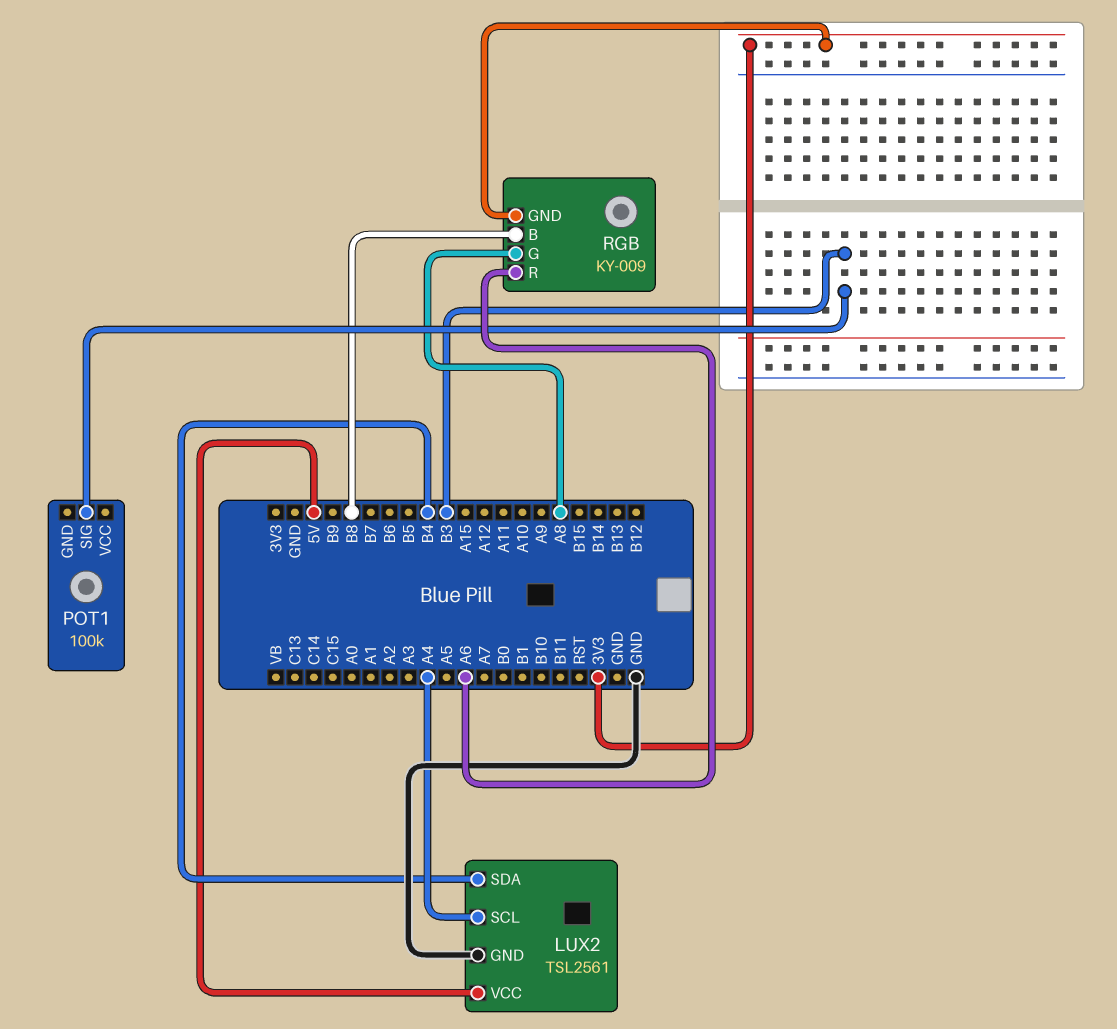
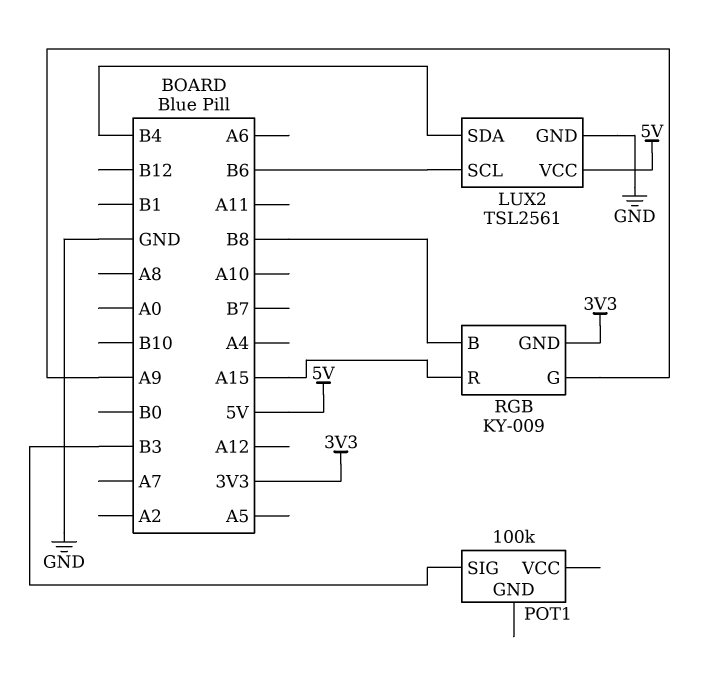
LUX2 pin SCL: A4 -> B6
RGB pin G: A8 -> A9
RGB pin R: A6 -> A15

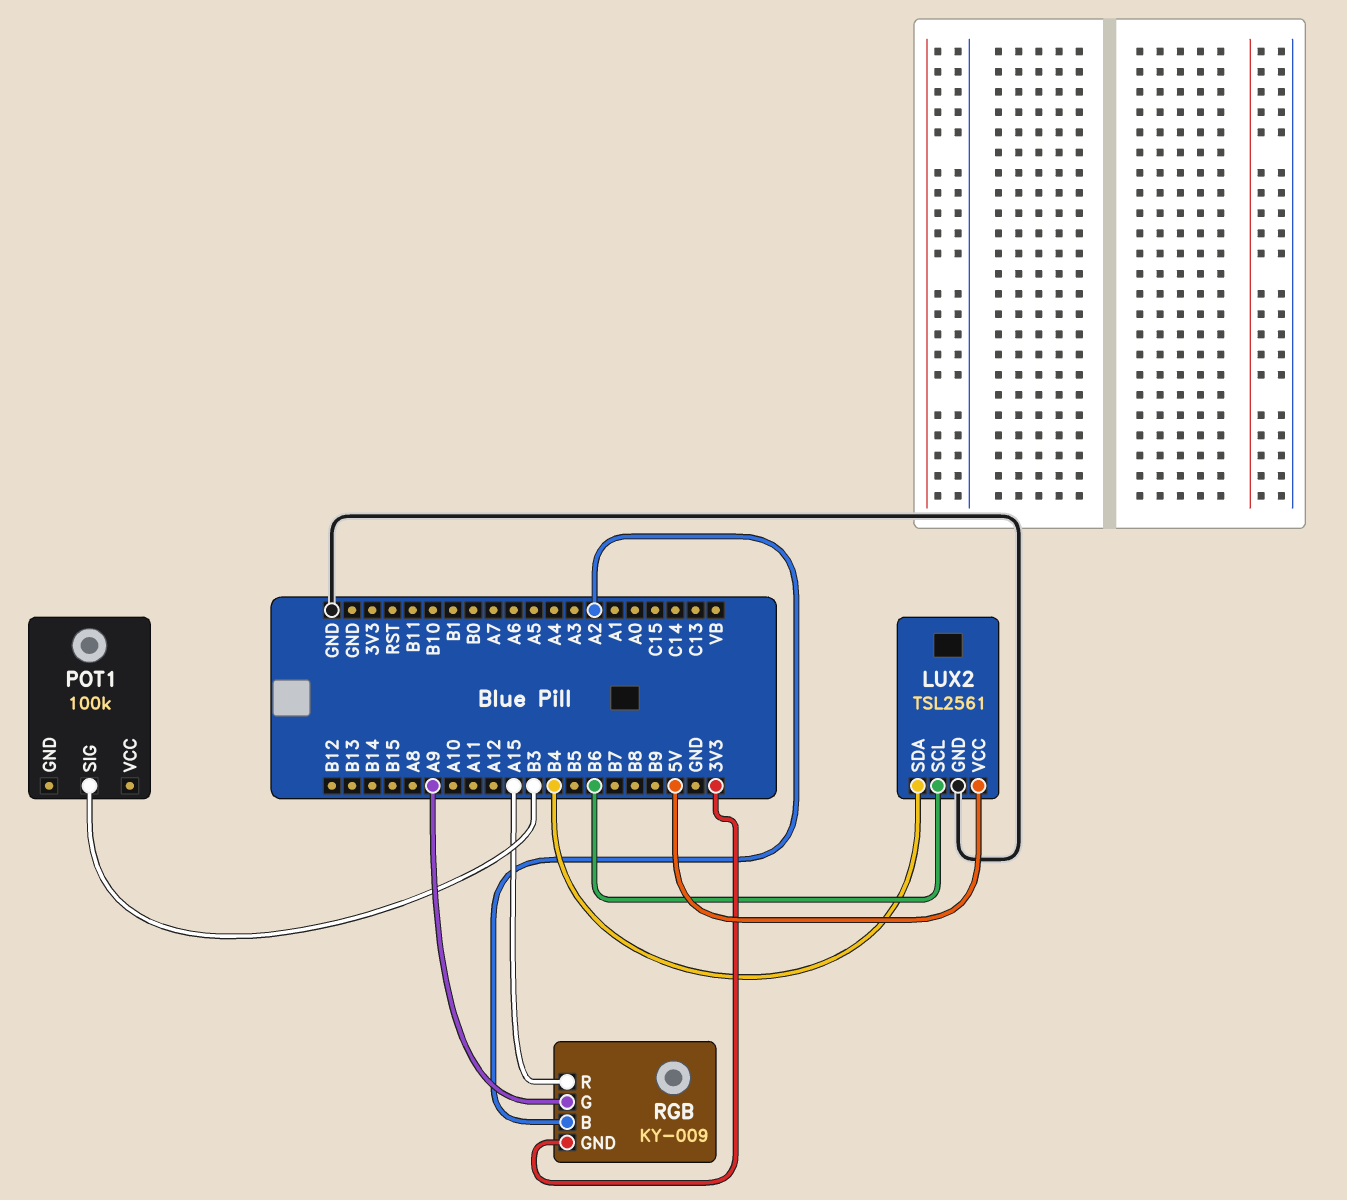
RGB pin B: B8 -> A2

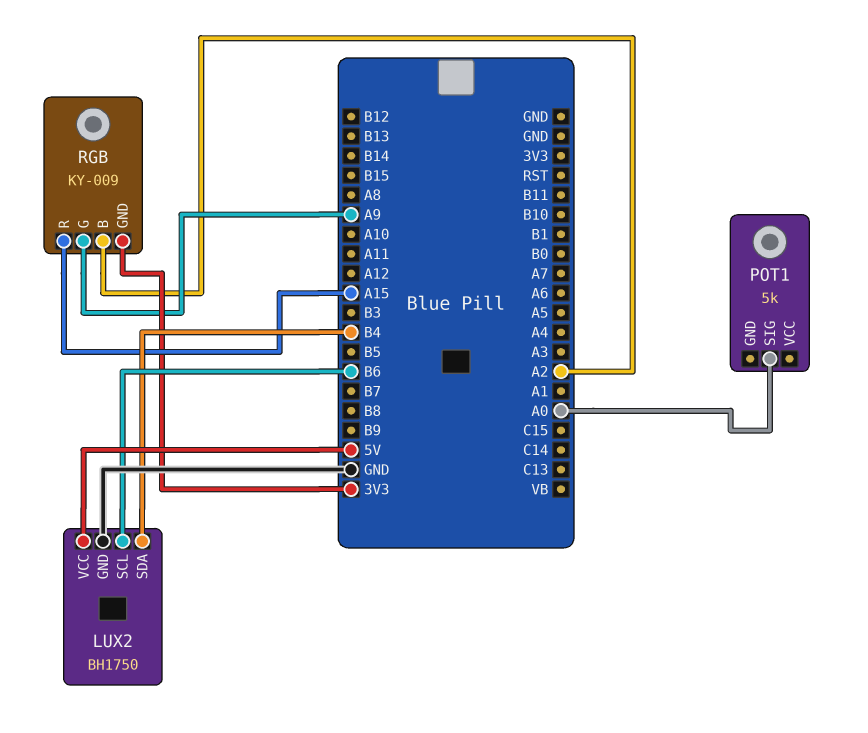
LUX2: TSL2561 -> BH1750
POT1: 100k -> 5k
POT1 pin SIG: B3 -> A0

